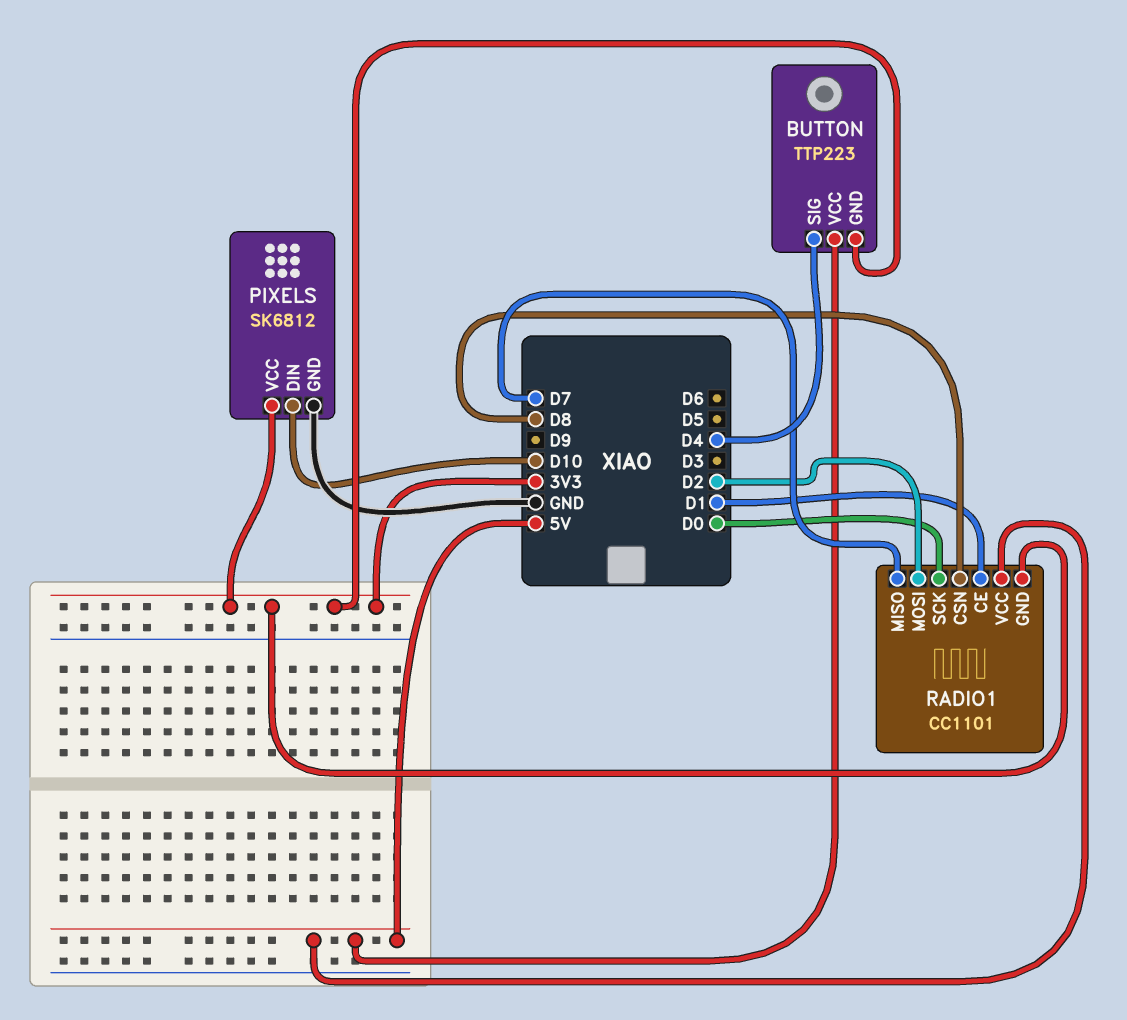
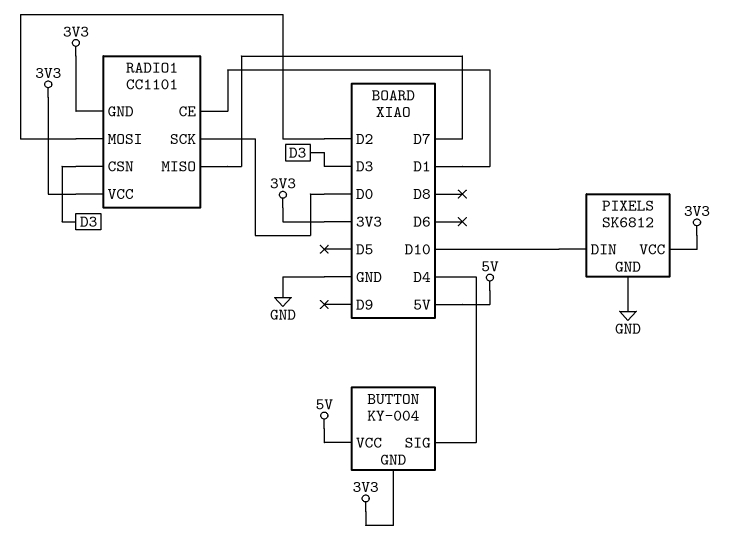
BUTTON: TTP223 -> KY-004
RADIO1 pin CSN: D8 -> D3
RADIO1 pin VCC: 5V -> 3V3

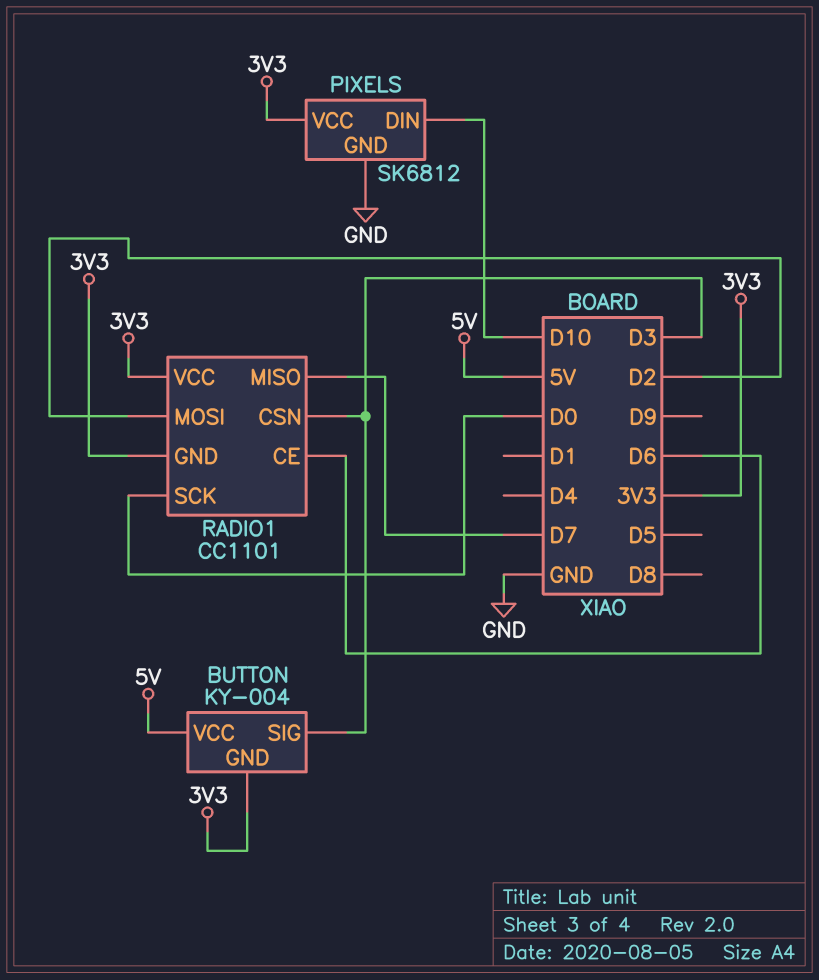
BUTTON pin SIG: D4 -> D3
RADIO1 pin CE: D1 -> D6

